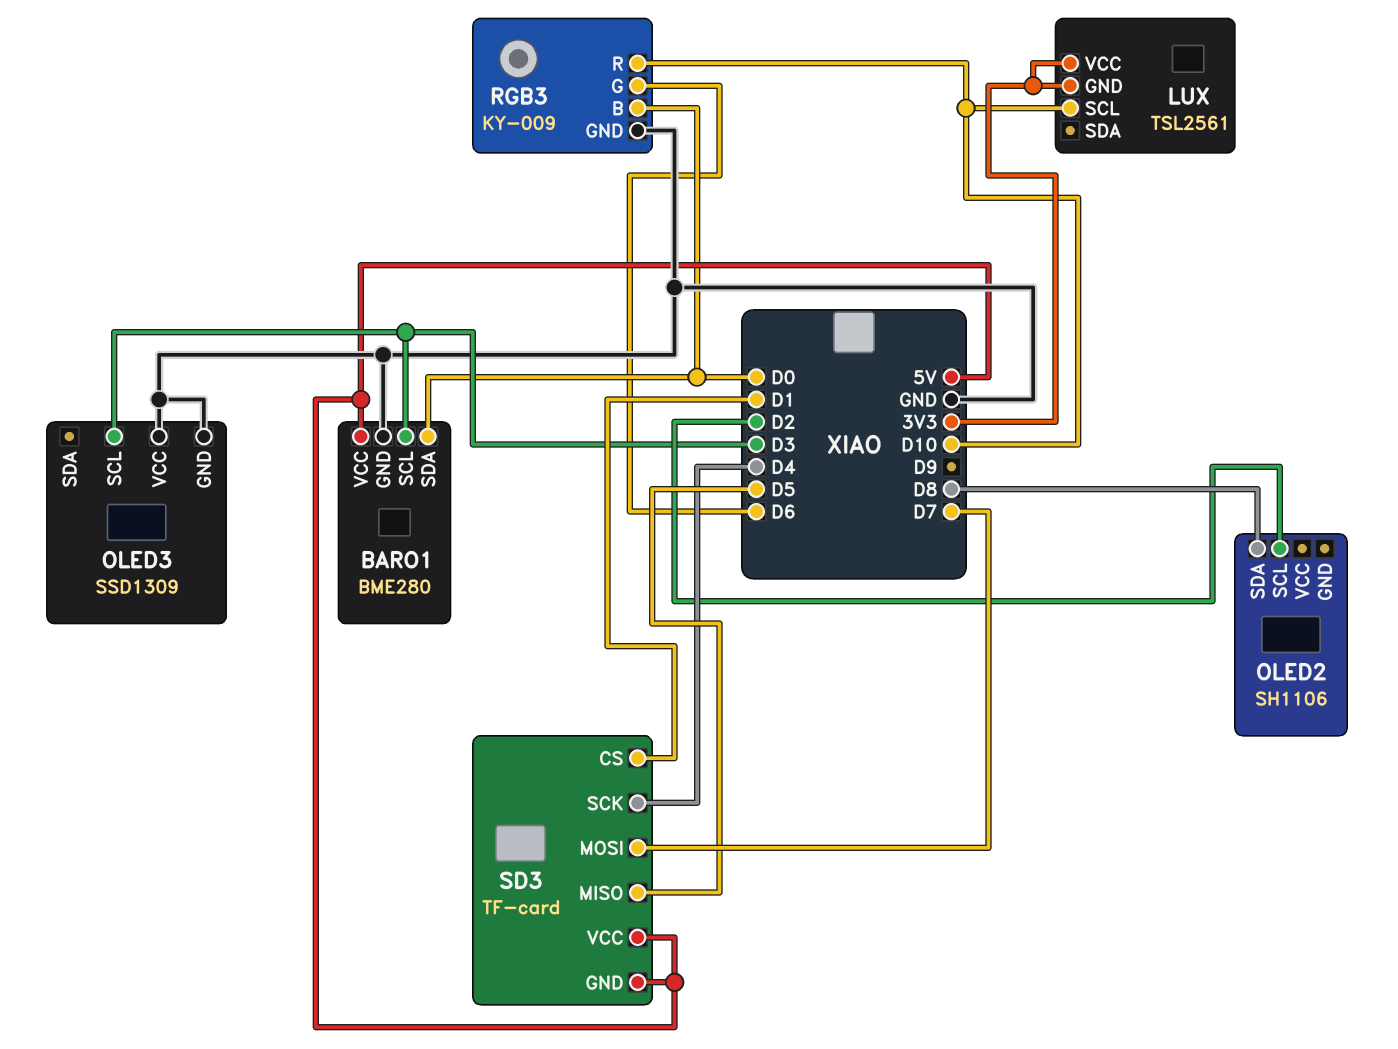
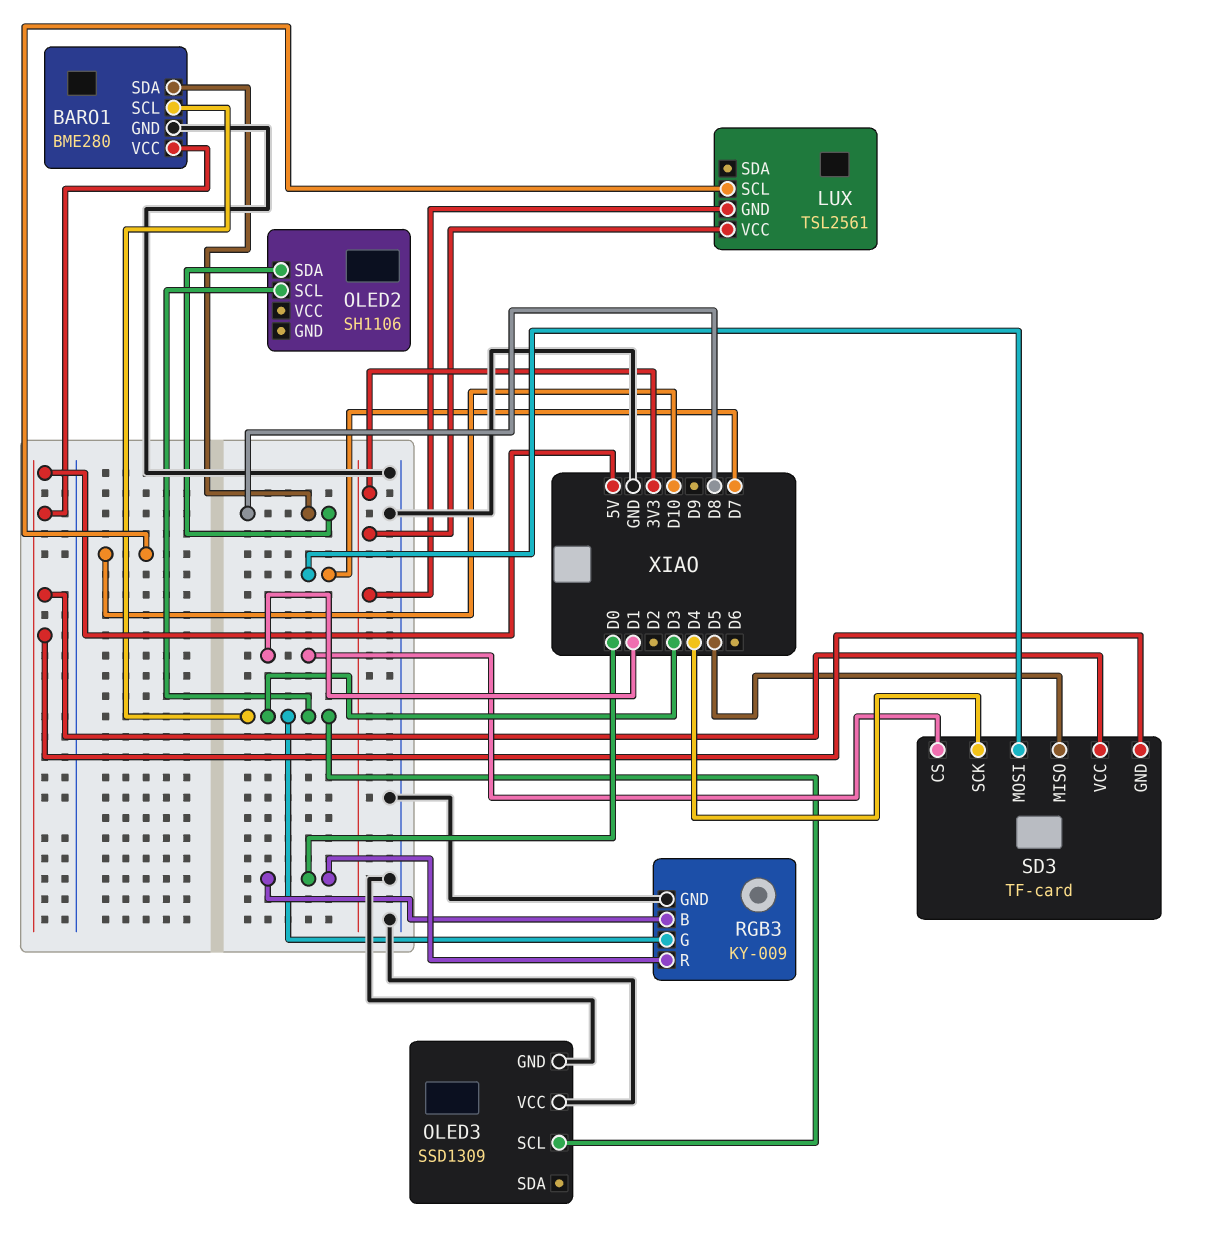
BARO1 pin SDA: D0 -> D8
OLED2 pin SCL: D2 -> D3
RGB3 pin G: D6 -> D3
RGB3 pin R: D10 -> D0

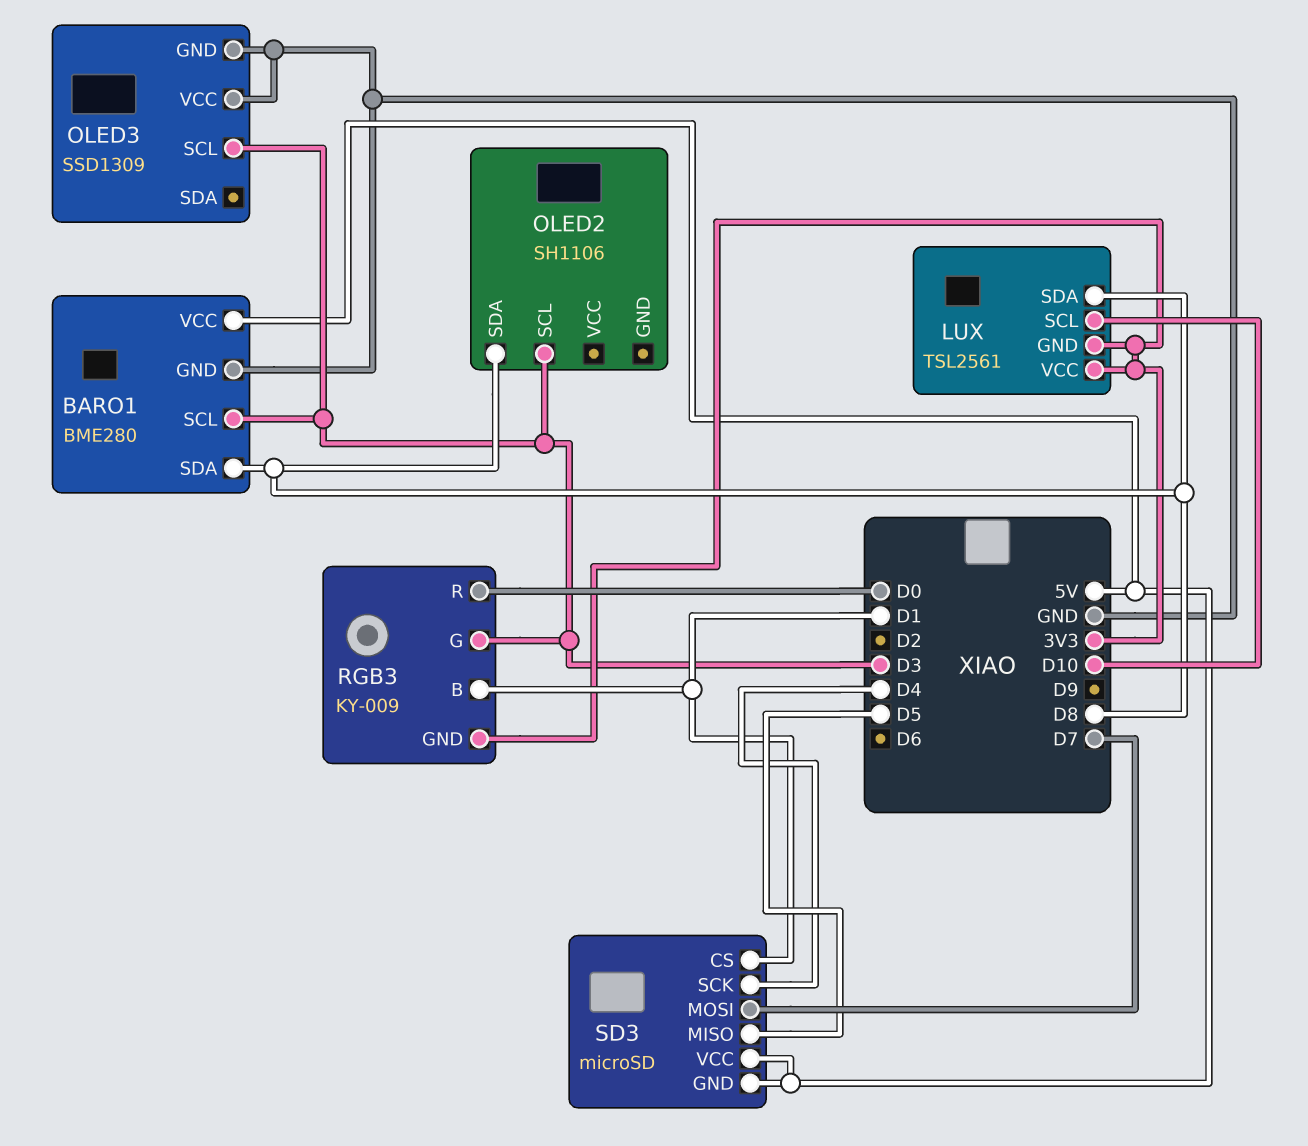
LUX pin SDA: none -> D8
RGB3 pin B: D0 -> D1
RGB3 pin GND: GND -> 3V3
SD3: TF-card -> microSD

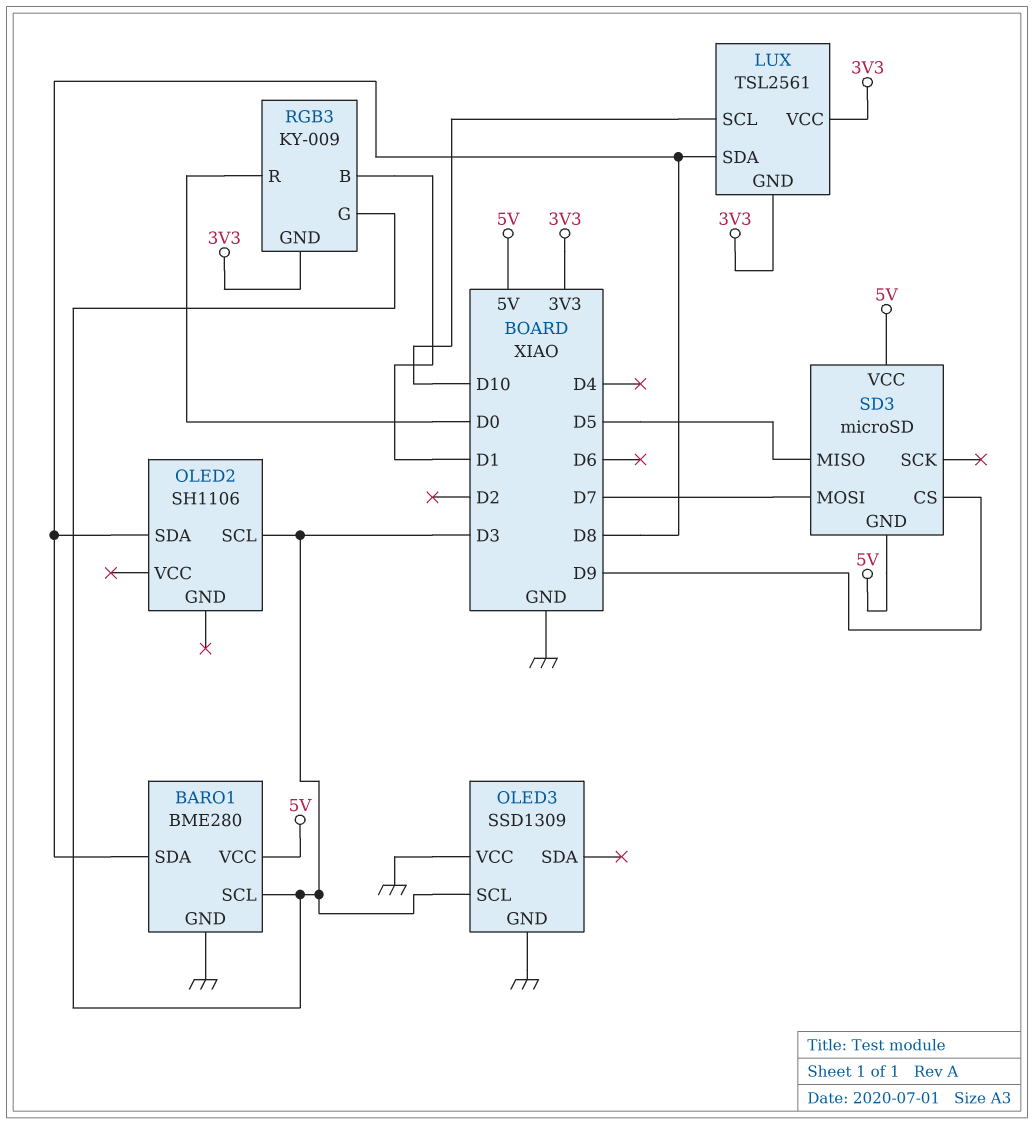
SD3 pin CS: D1 -> D9
SD3 pin SCK: D4 -> none

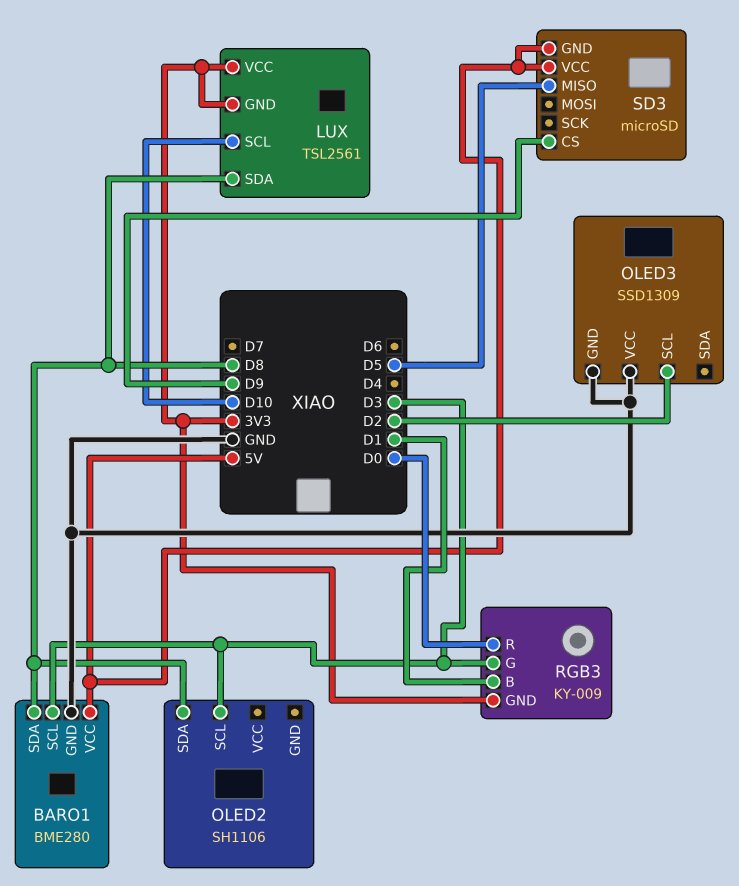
OLED3 pin SCL: D3 -> D2
SD3 pin MOSI: D7 -> none

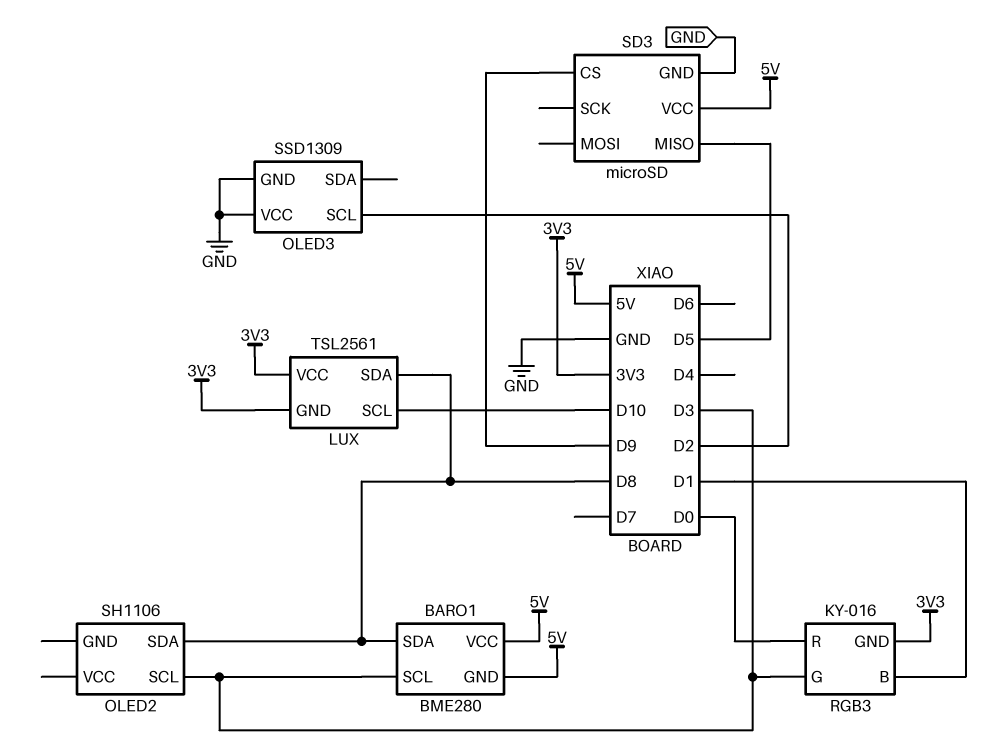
BARO1 pin GND: GND -> 5V
RGB3: KY-009 -> KY-016
SD3 pin GND: 5V -> GND

